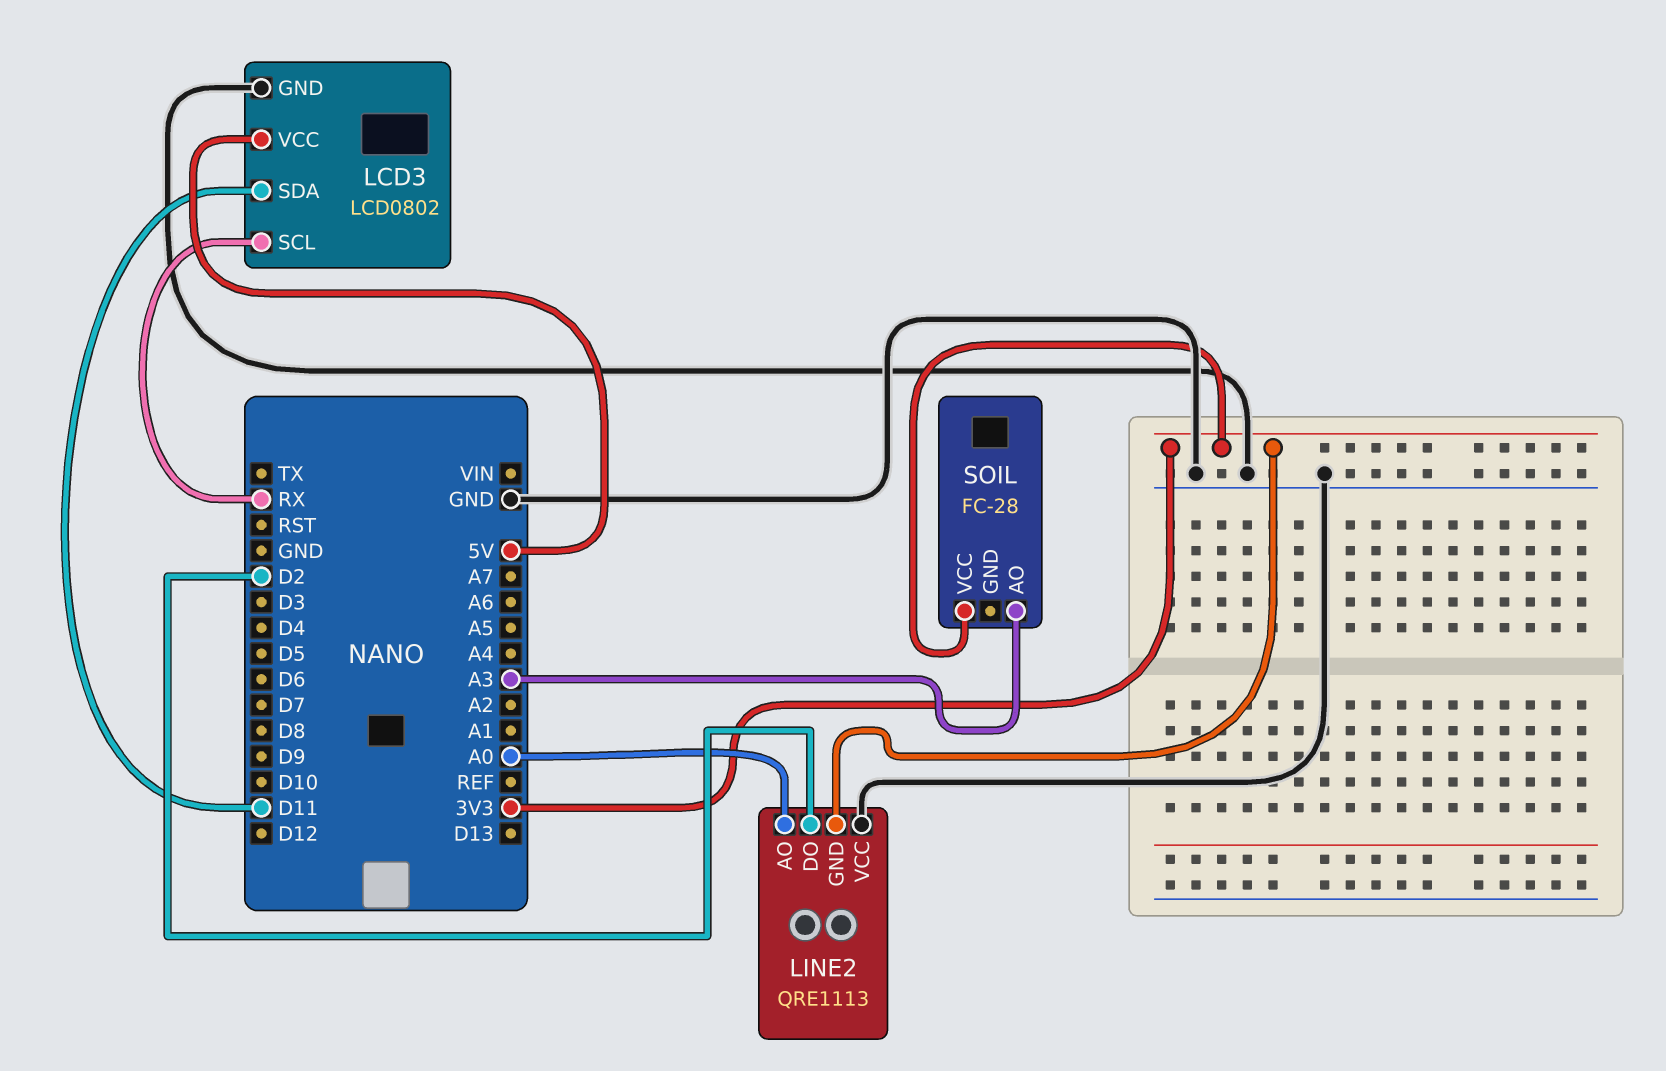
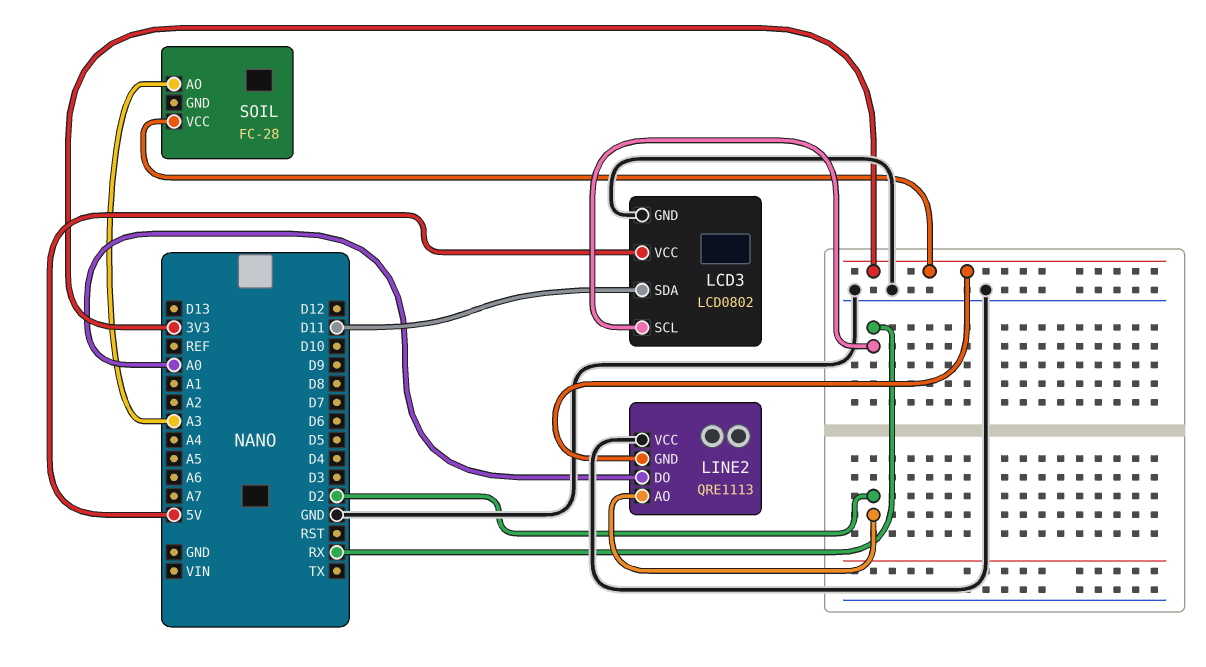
LINE2 pin AO: A0 -> D2
LINE2 pin DO: D2 -> A0

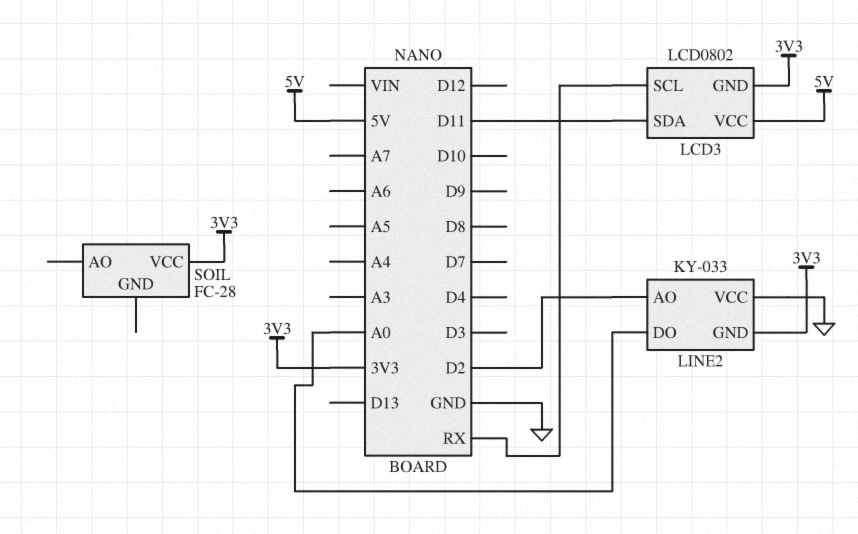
LCD3 pin GND: GND -> 3V3
LINE2: QRE1113 -> KY-033
SOIL pin AO: A3 -> none

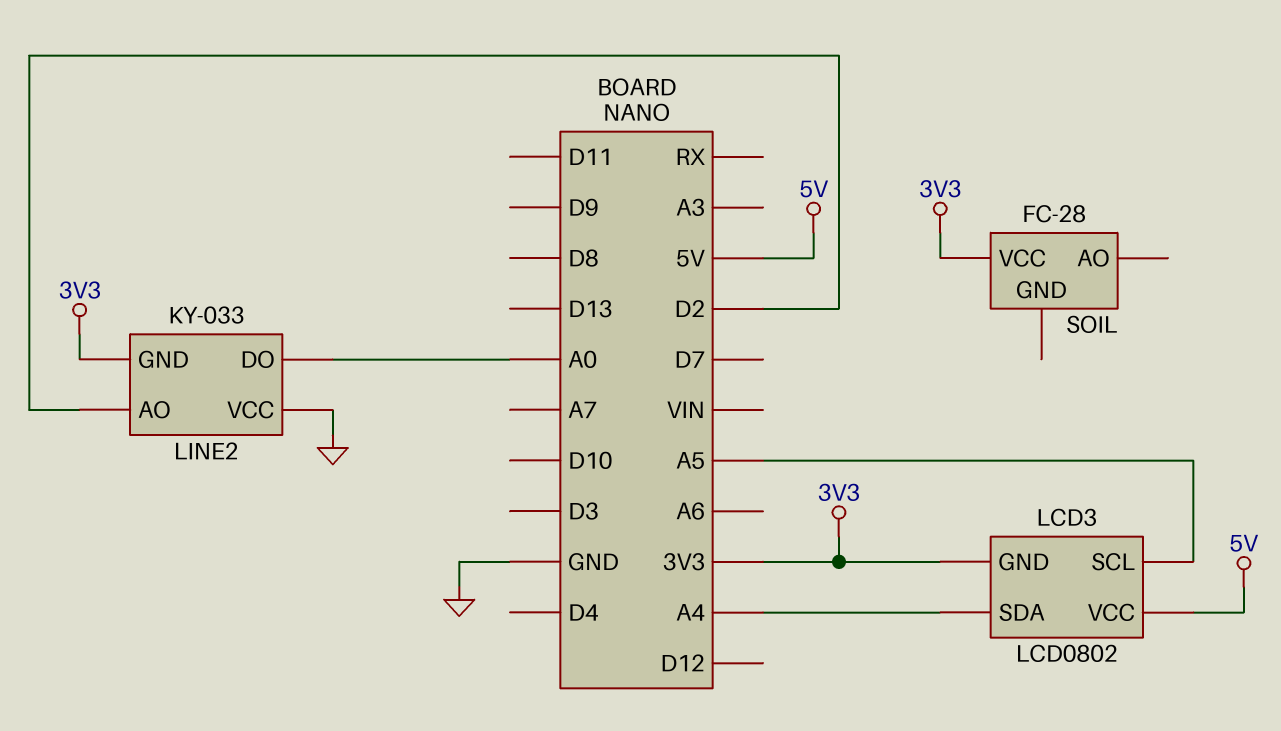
LCD3 pin SCL: RX -> A5
LCD3 pin SDA: D11 -> A4

